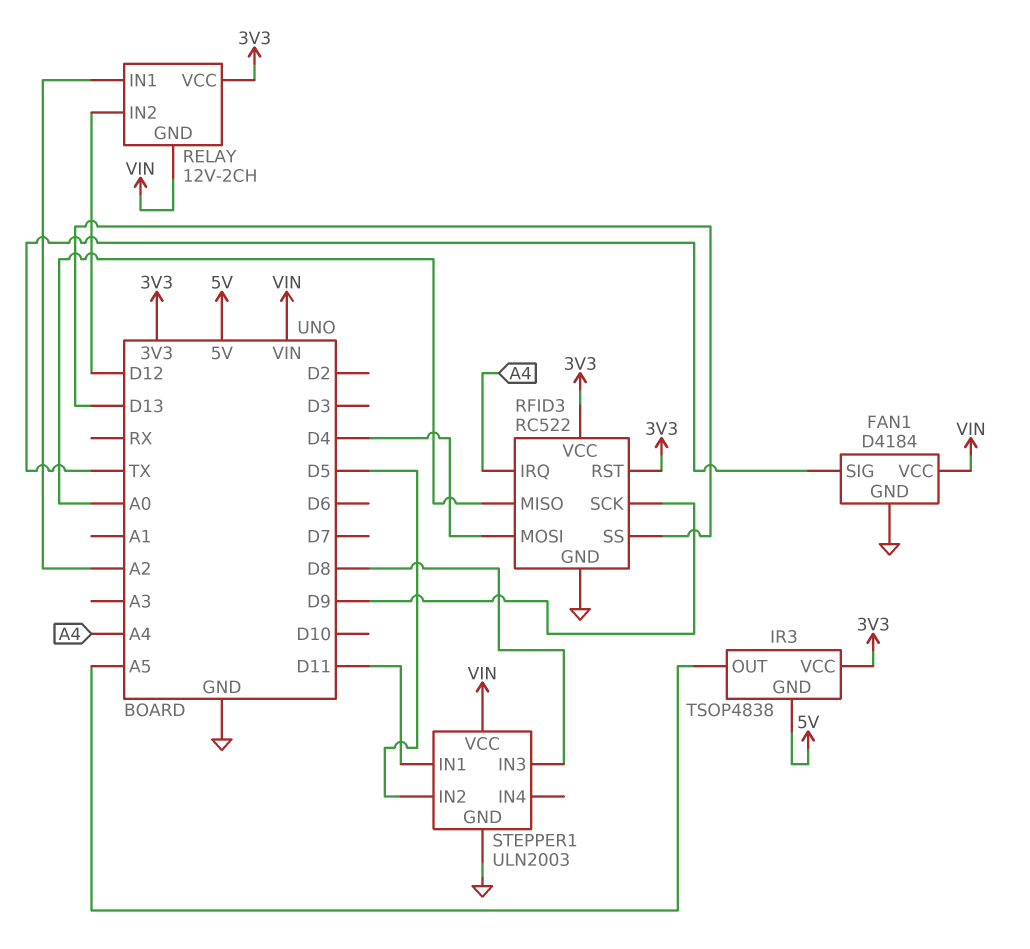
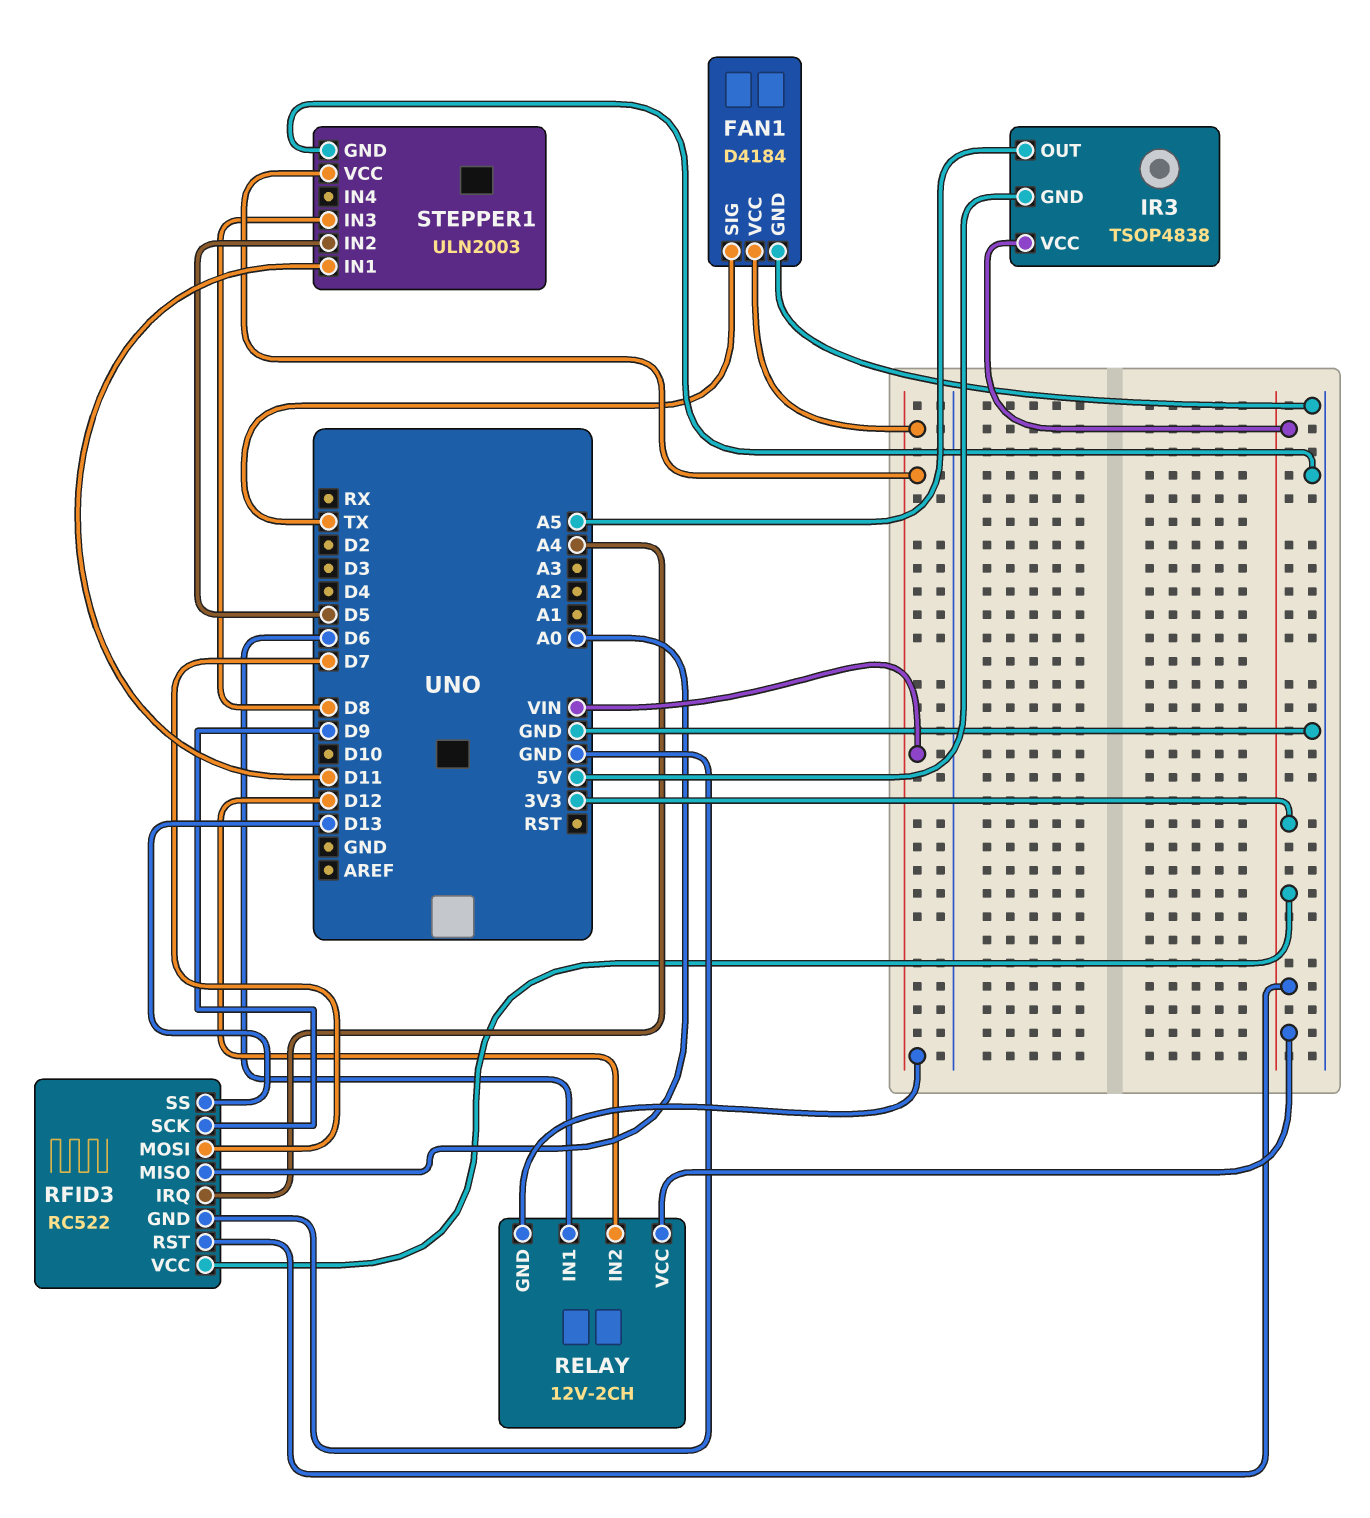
RELAY pin IN1: A2 -> D6
RFID3 pin MOSI: D4 -> D7

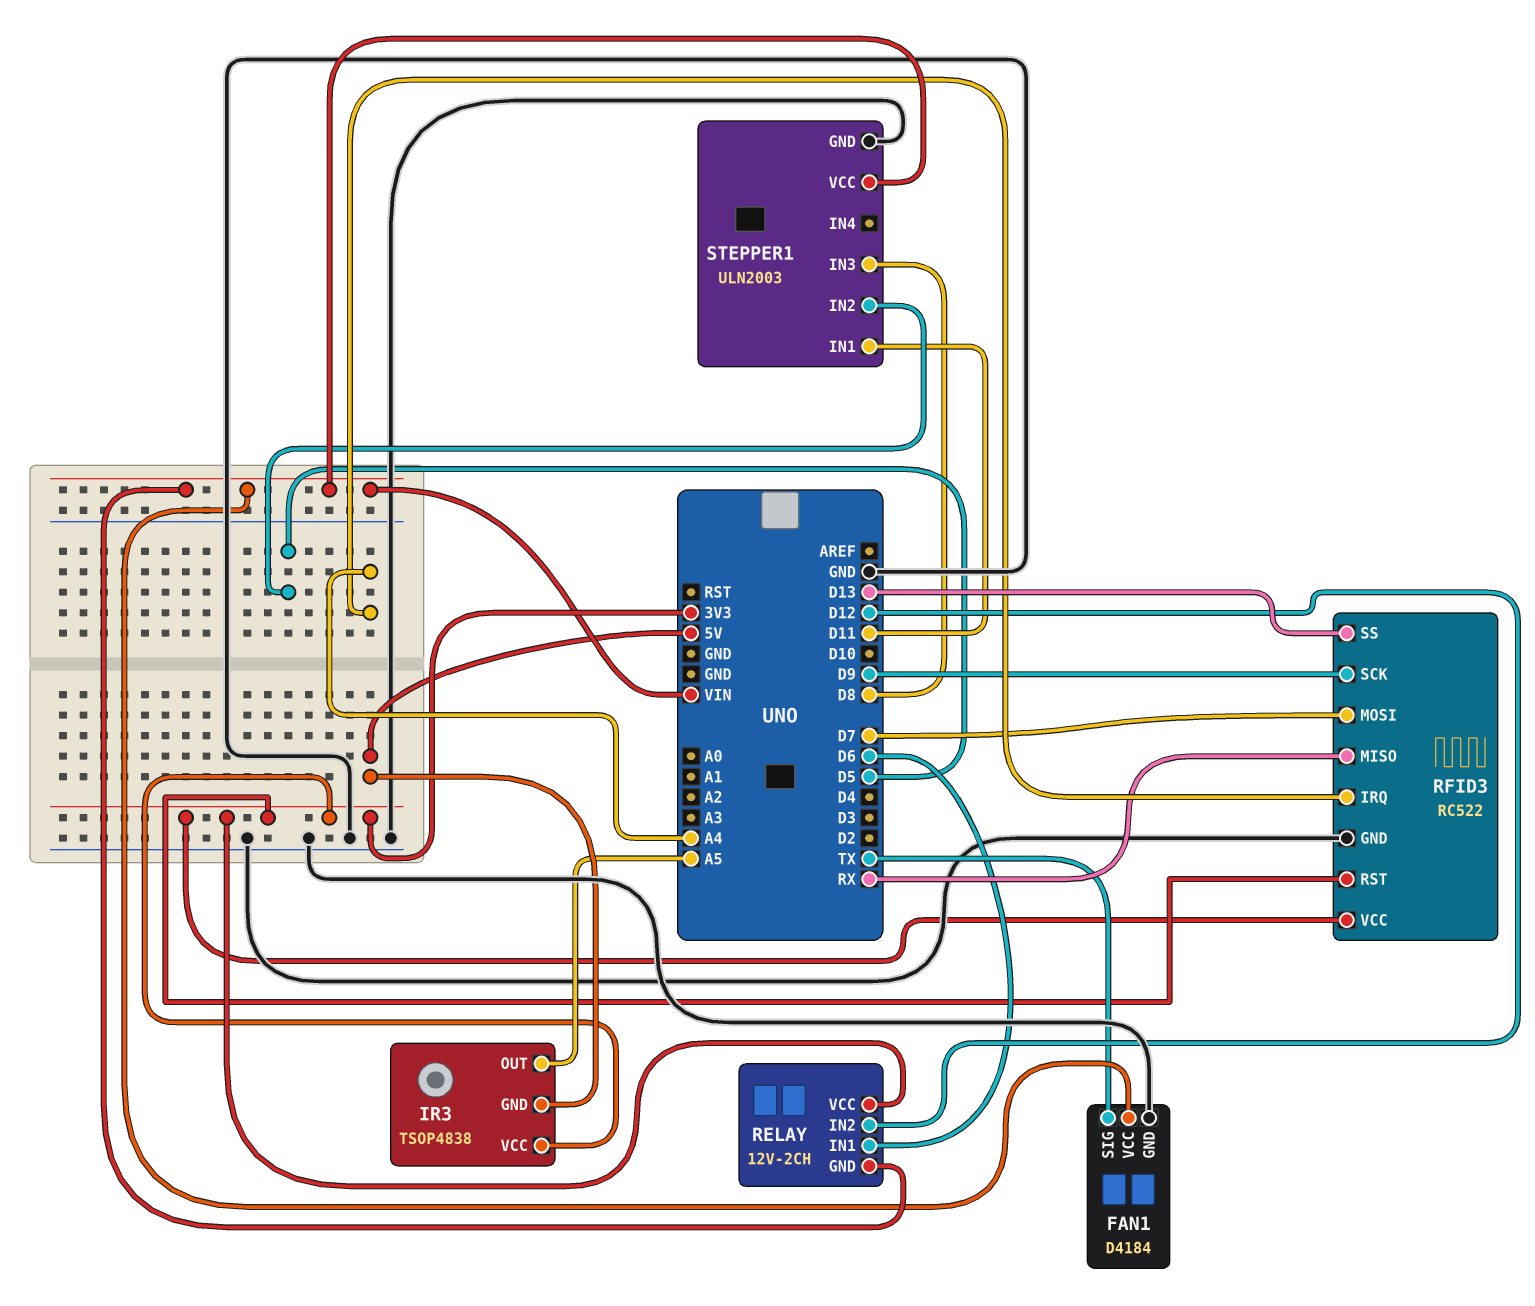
RFID3 pin MISO: A0 -> RX

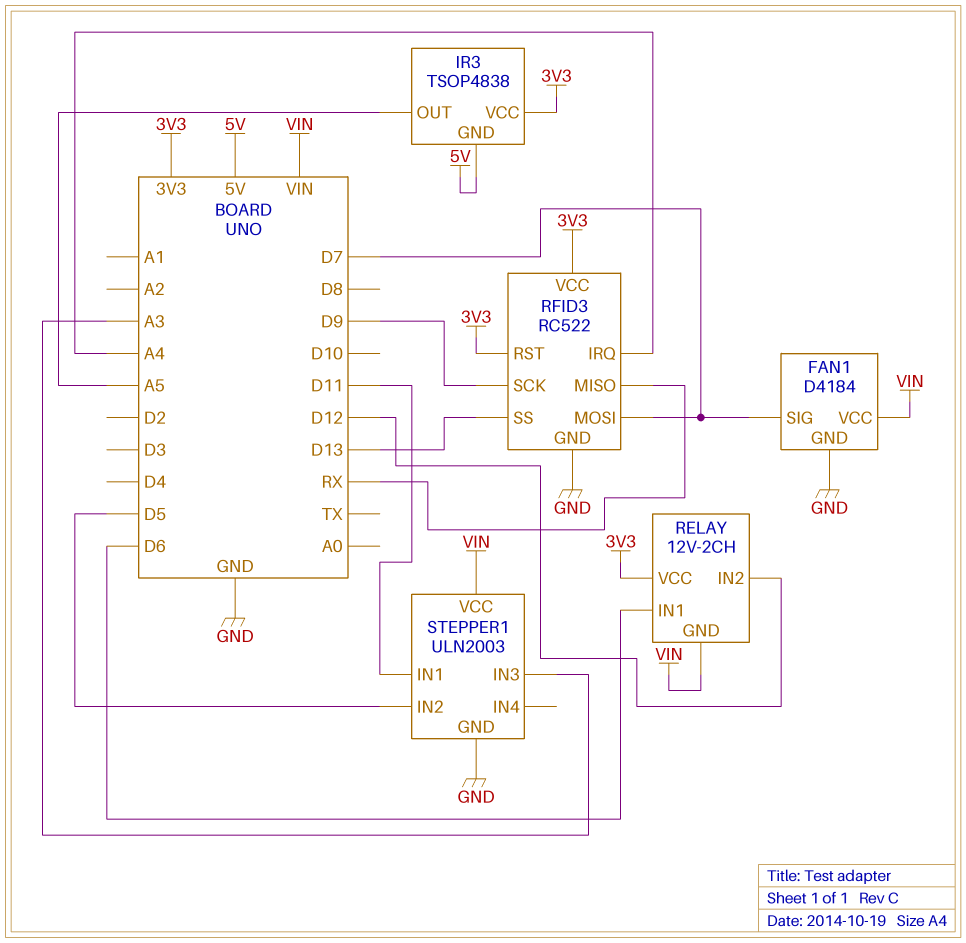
FAN1 pin SIG: TX -> D7
STEPPER1 pin IN3: D8 -> A3

